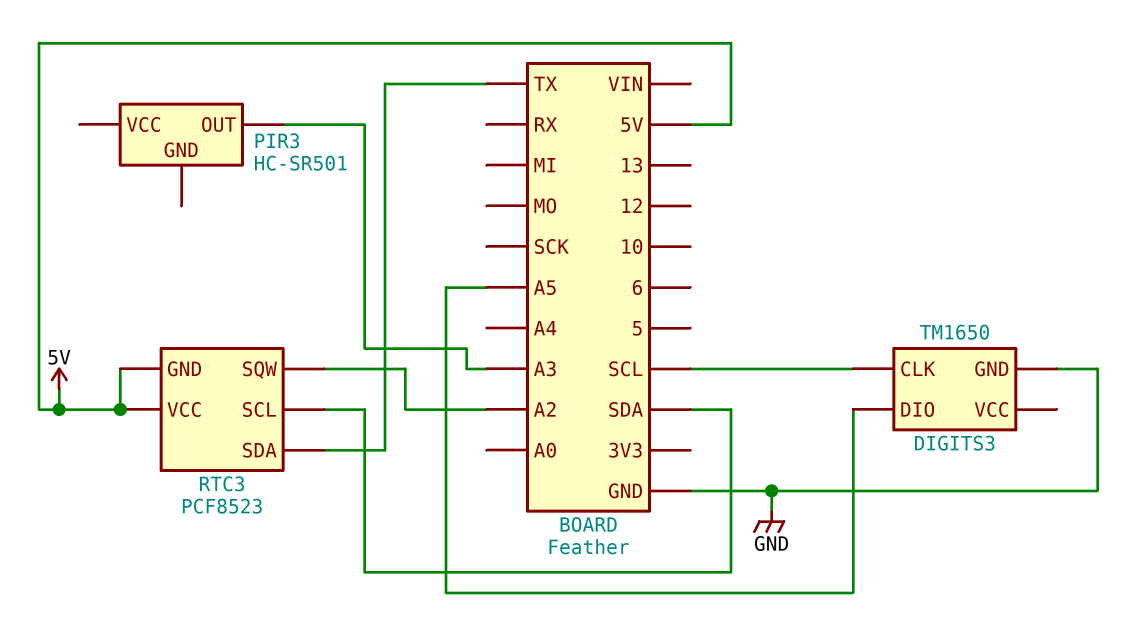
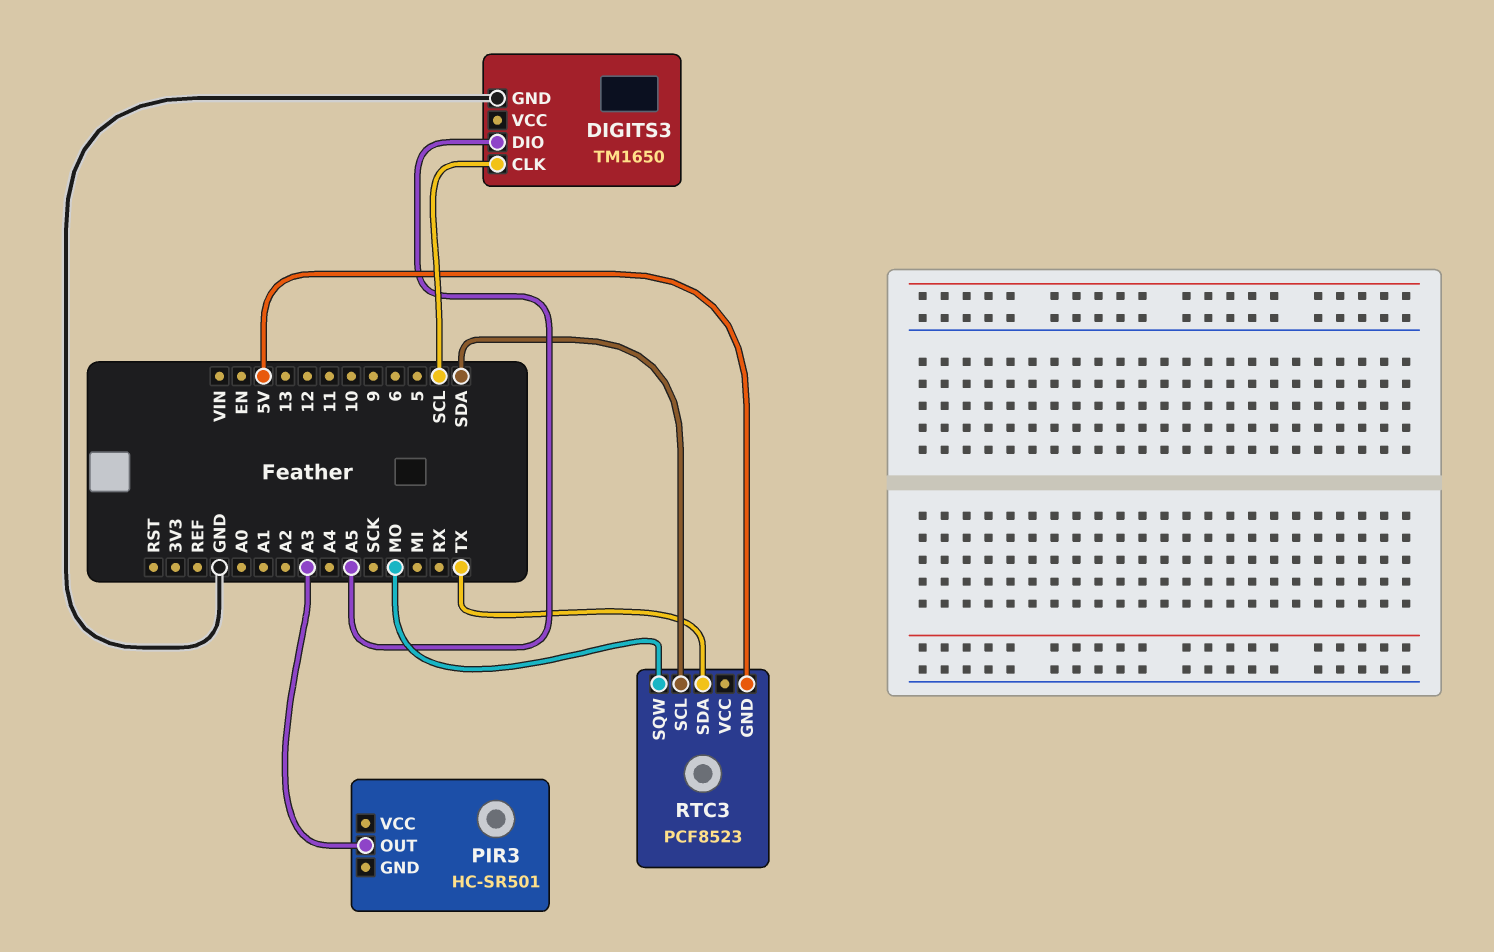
RTC3 pin SQW: A2 -> MO
RTC3 pin VCC: 5V -> none

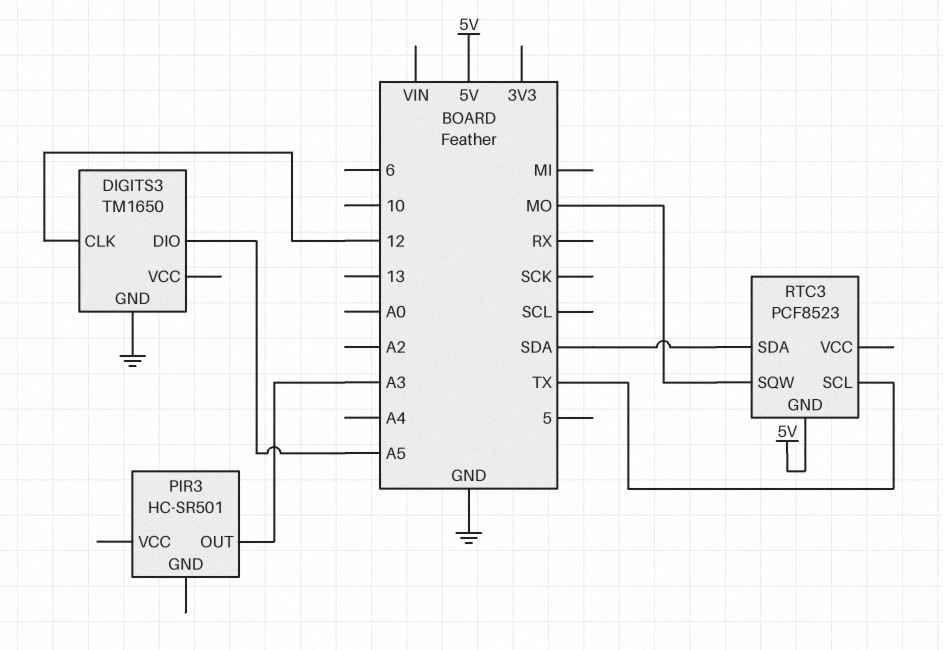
DIGITS3 pin CLK: SCL -> 12
RTC3 pin SCL: SDA -> TX
RTC3 pin SDA: TX -> SDA

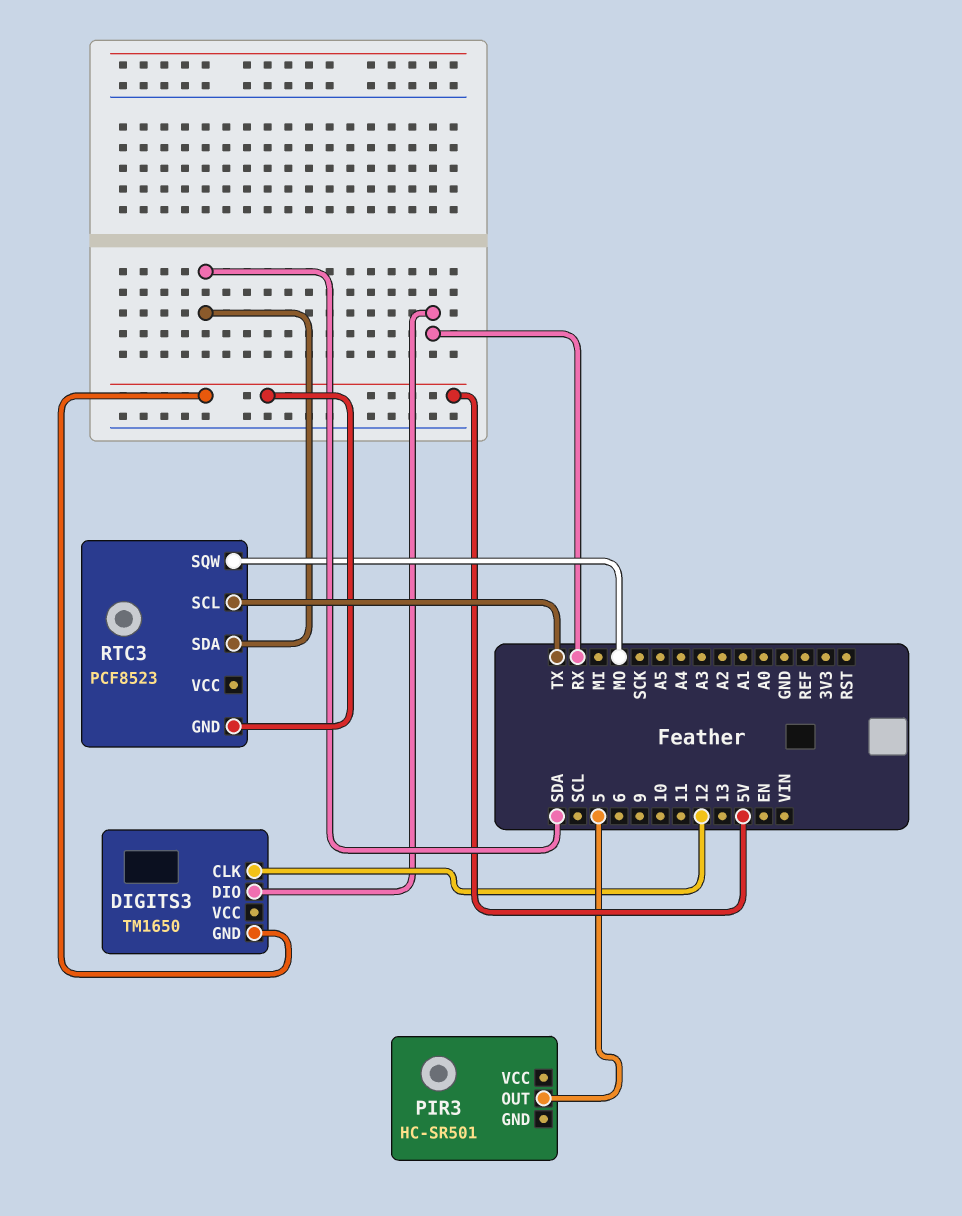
DIGITS3 pin DIO: A5 -> RX
DIGITS3 pin GND: GND -> 5V
PIR3 pin OUT: A3 -> 5

